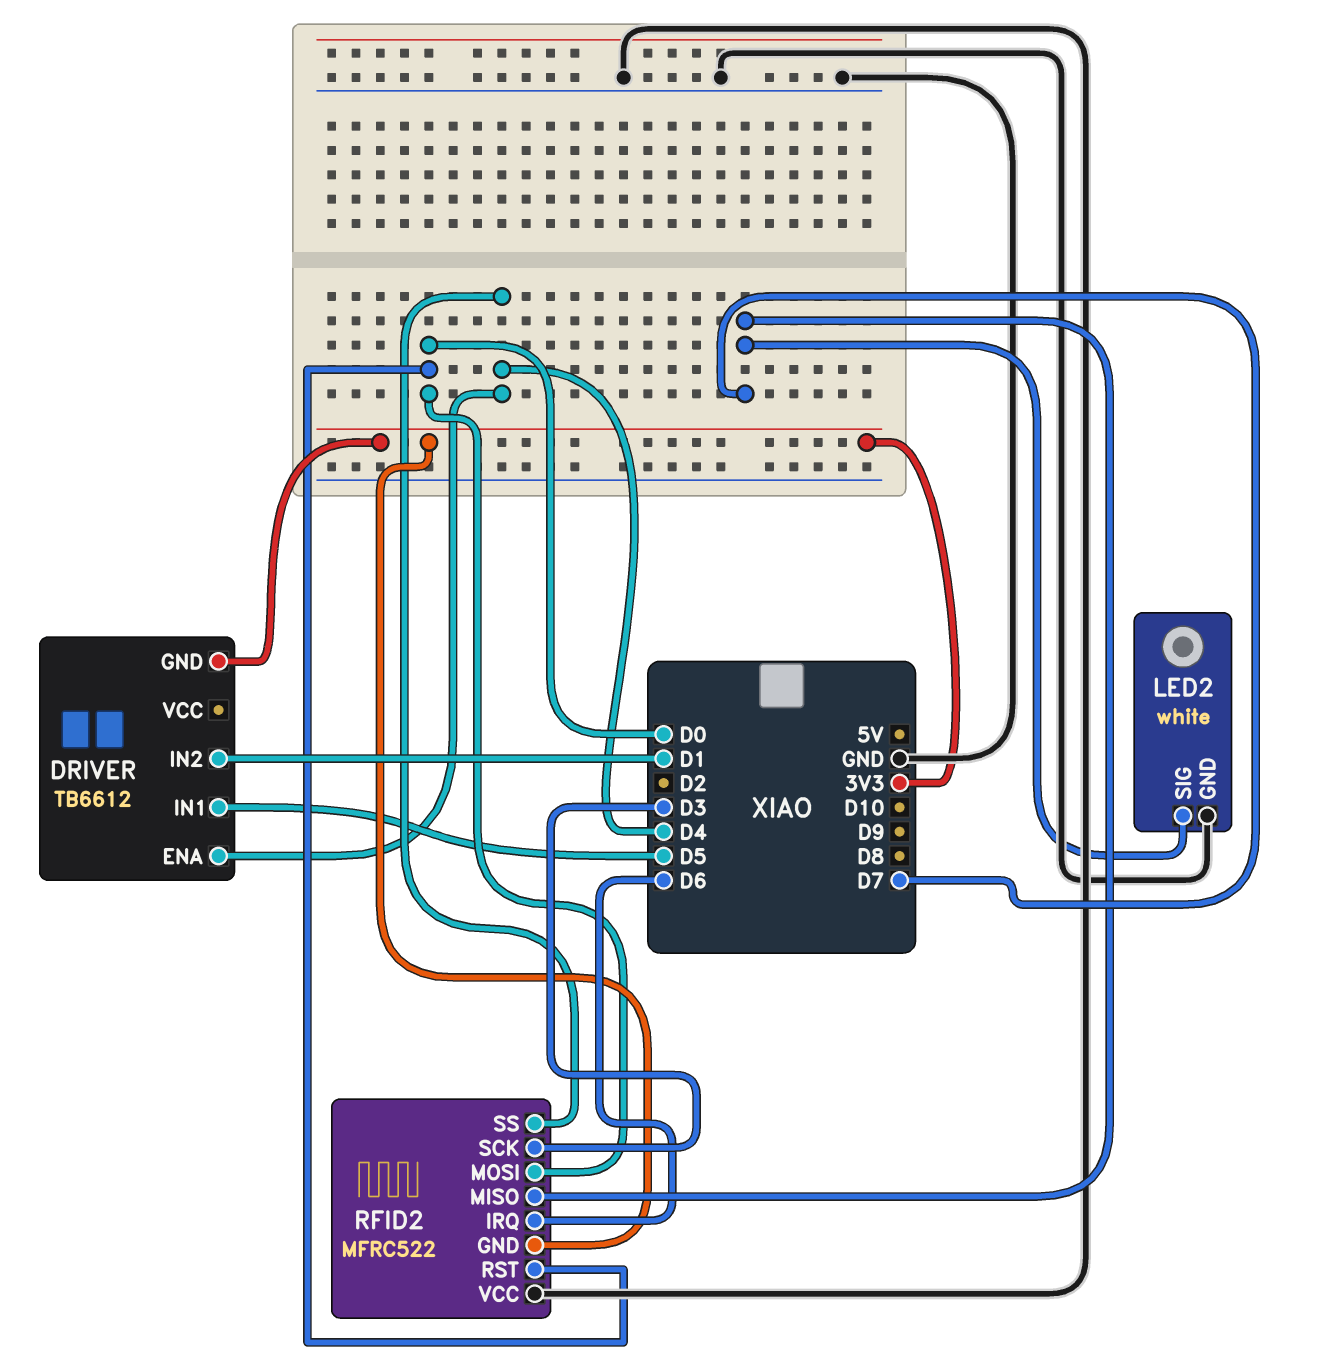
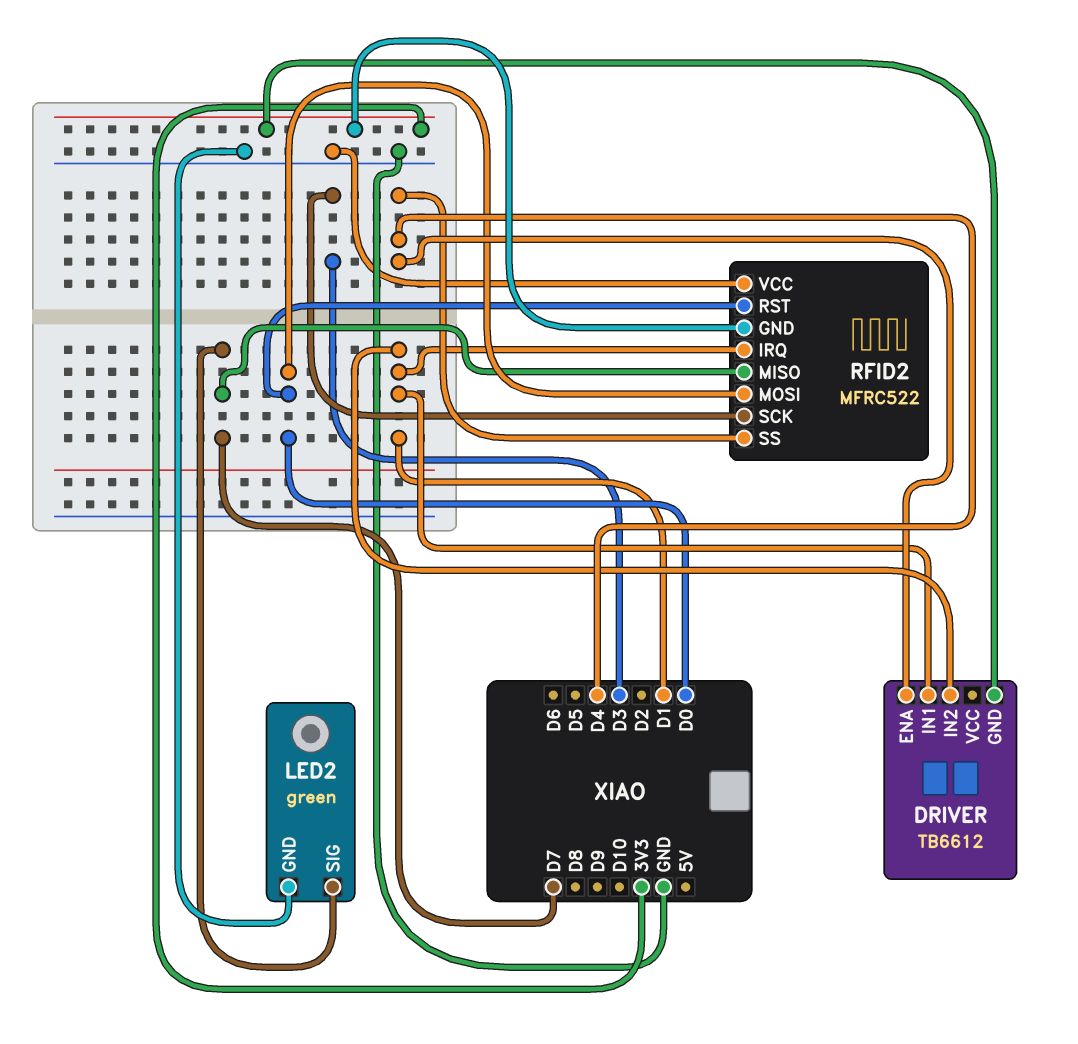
DRIVER pin IN1: D5 -> D1
LED2: white -> green
RFID2 pin IRQ: D6 -> D1

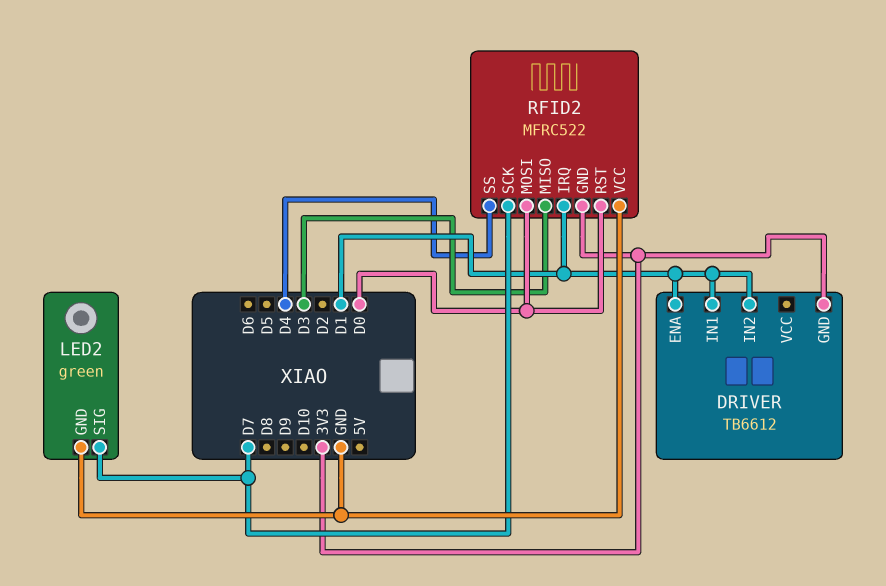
DRIVER pin ENA: D4 -> D1
RFID2 pin MISO: D7 -> D3
RFID2 pin SCK: D3 -> D7

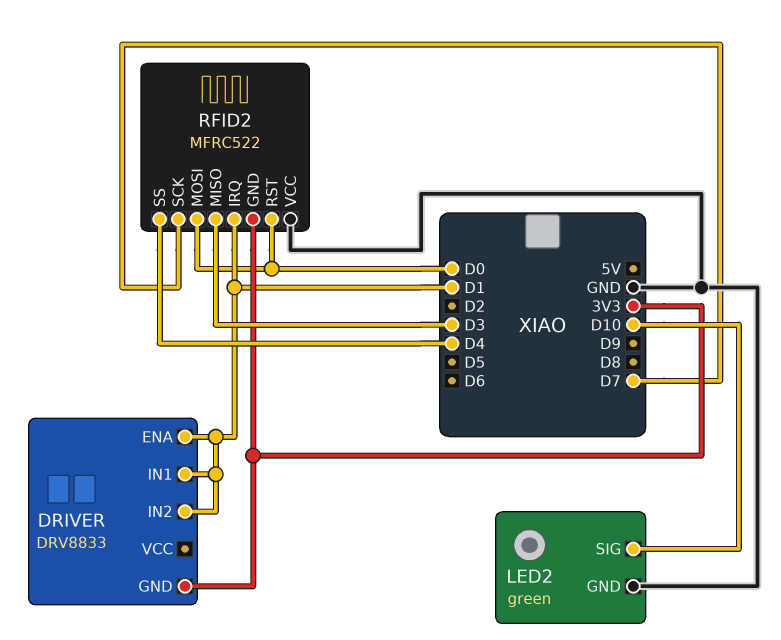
DRIVER: TB6612 -> DRV8833
LED2 pin SIG: D7 -> D10

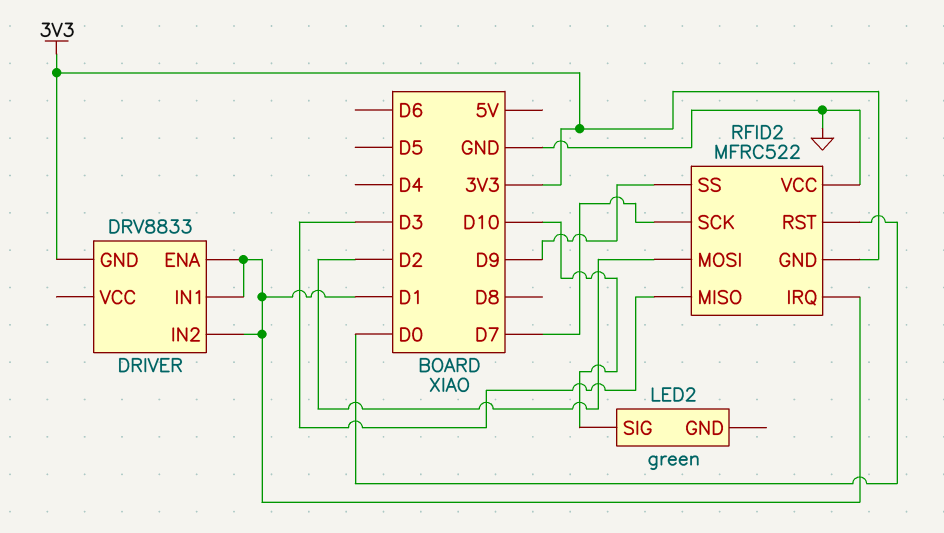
LED2 pin GND: GND -> none
RFID2 pin MOSI: D0 -> D2
RFID2 pin SS: D4 -> D9

